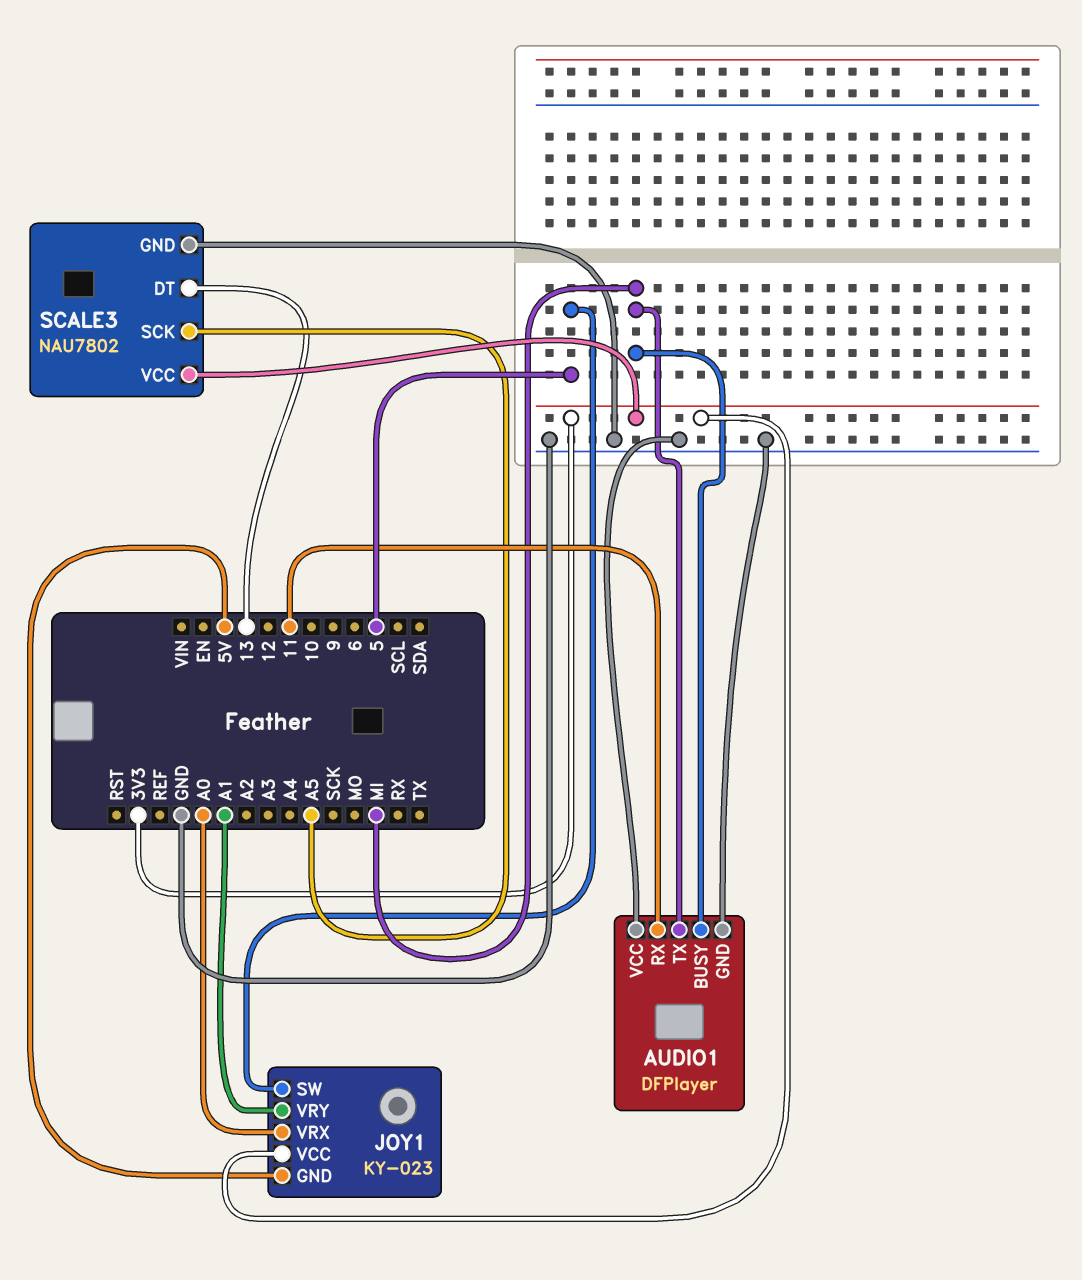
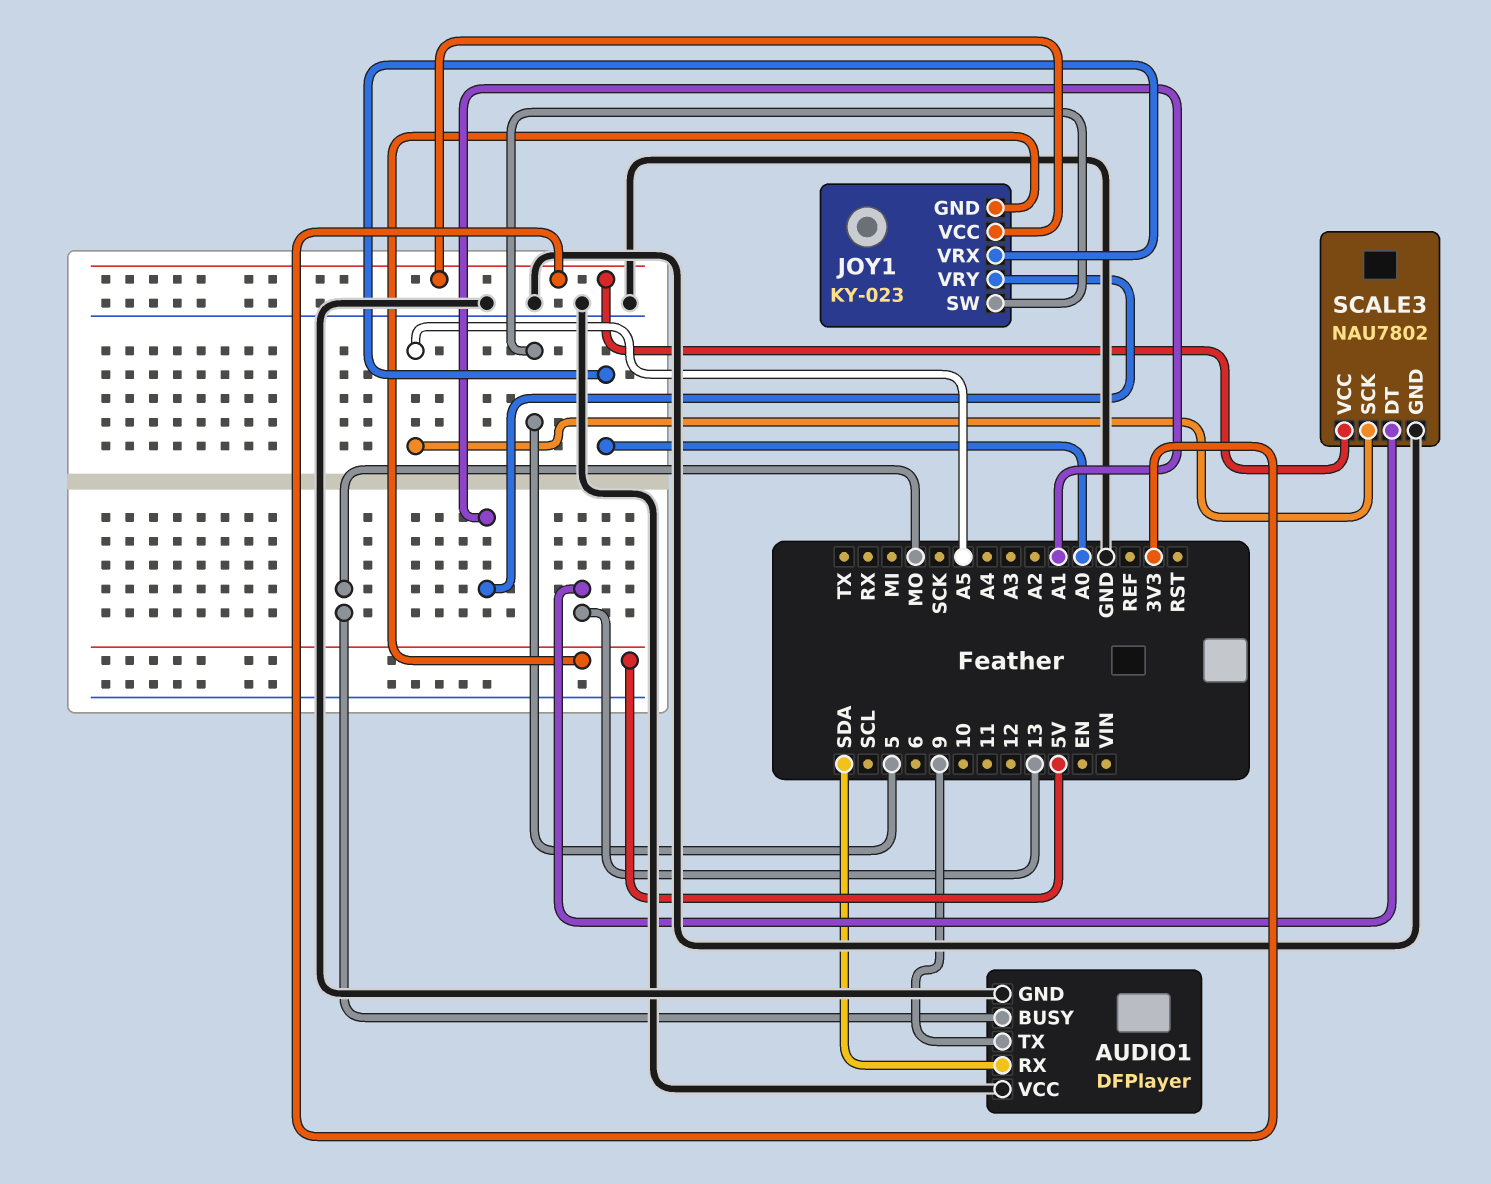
AUDIO1 pin BUSY: MI -> MO
AUDIO1 pin RX: 11 -> SDA
AUDIO1 pin TX: MI -> 9

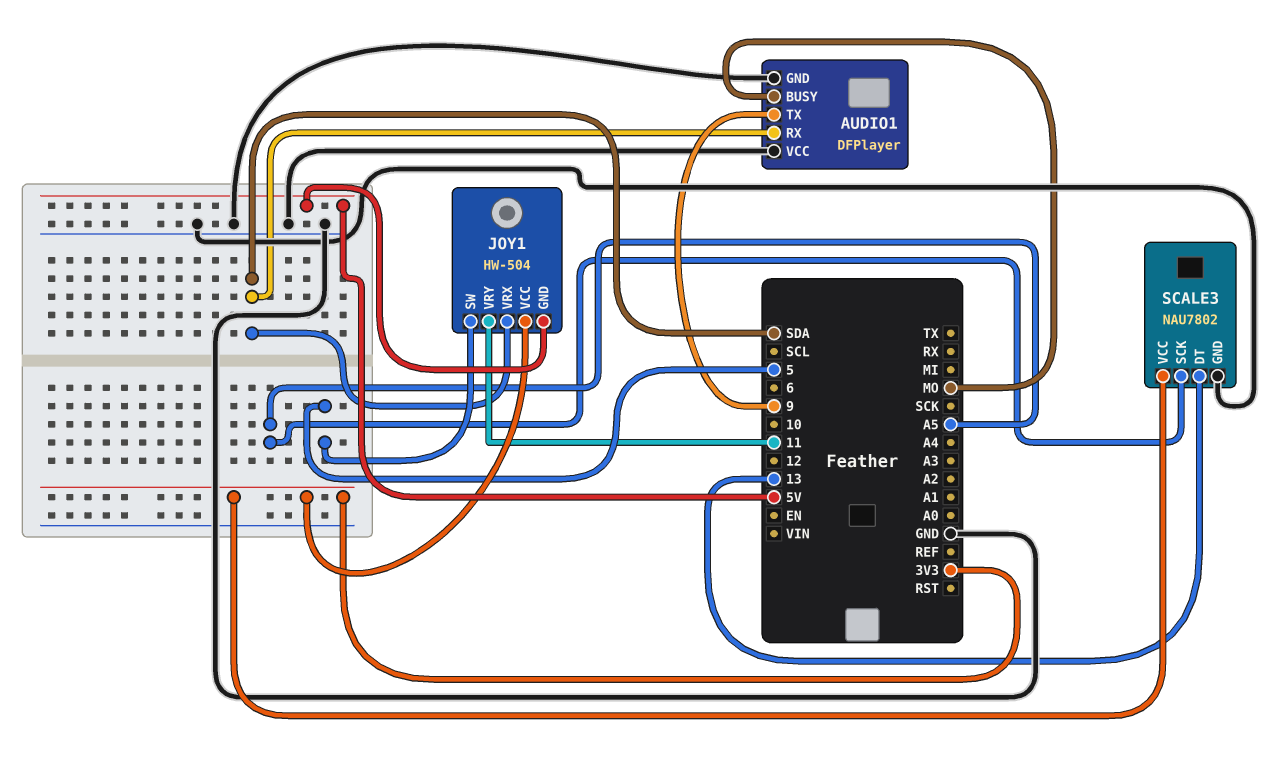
JOY1: KY-023 -> HW-504
JOY1 pin VRX: A0 -> SDA
JOY1 pin VRY: A1 -> 11

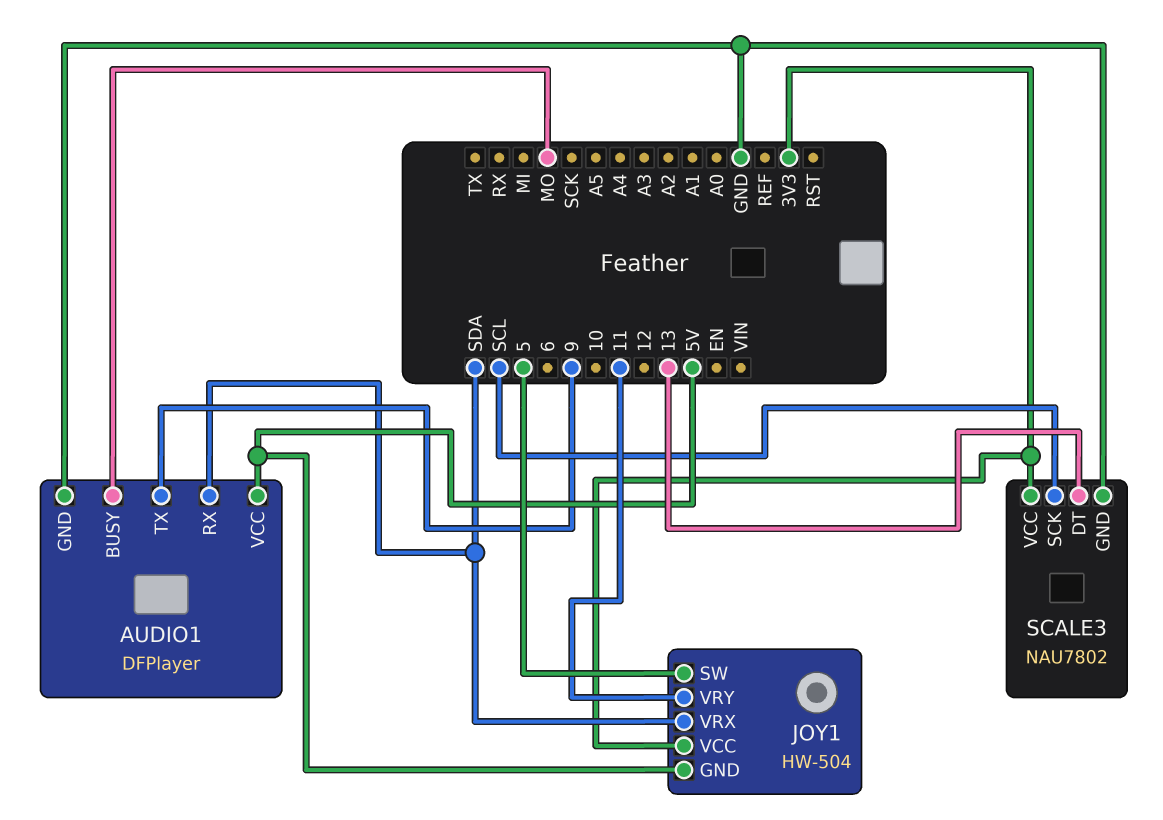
AUDIO1 pin VCC: GND -> 5V
SCALE3 pin SCK: A5 -> SCL

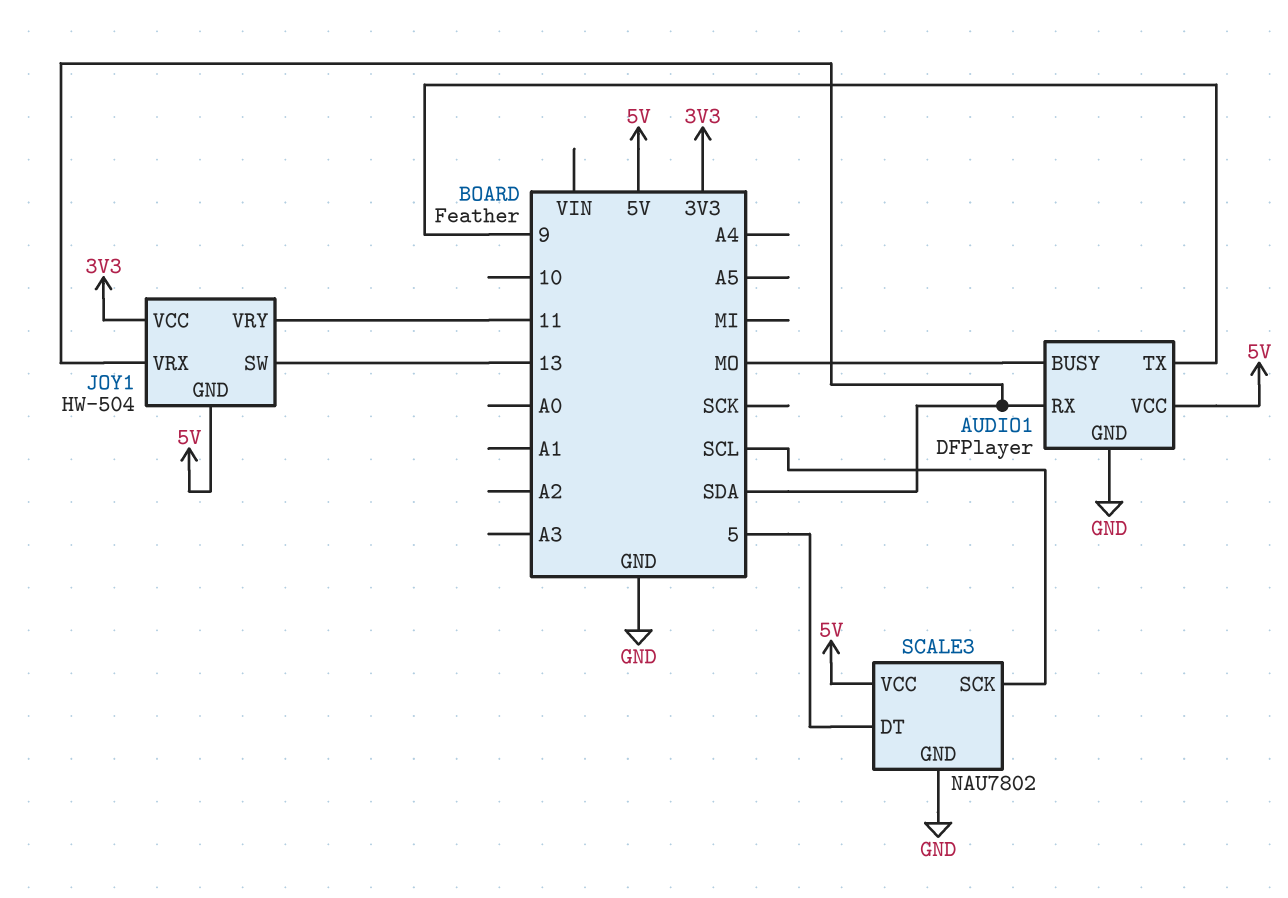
JOY1 pin SW: 5 -> 13
SCALE3 pin DT: 13 -> 5
SCALE3 pin VCC: 3V3 -> 5V

